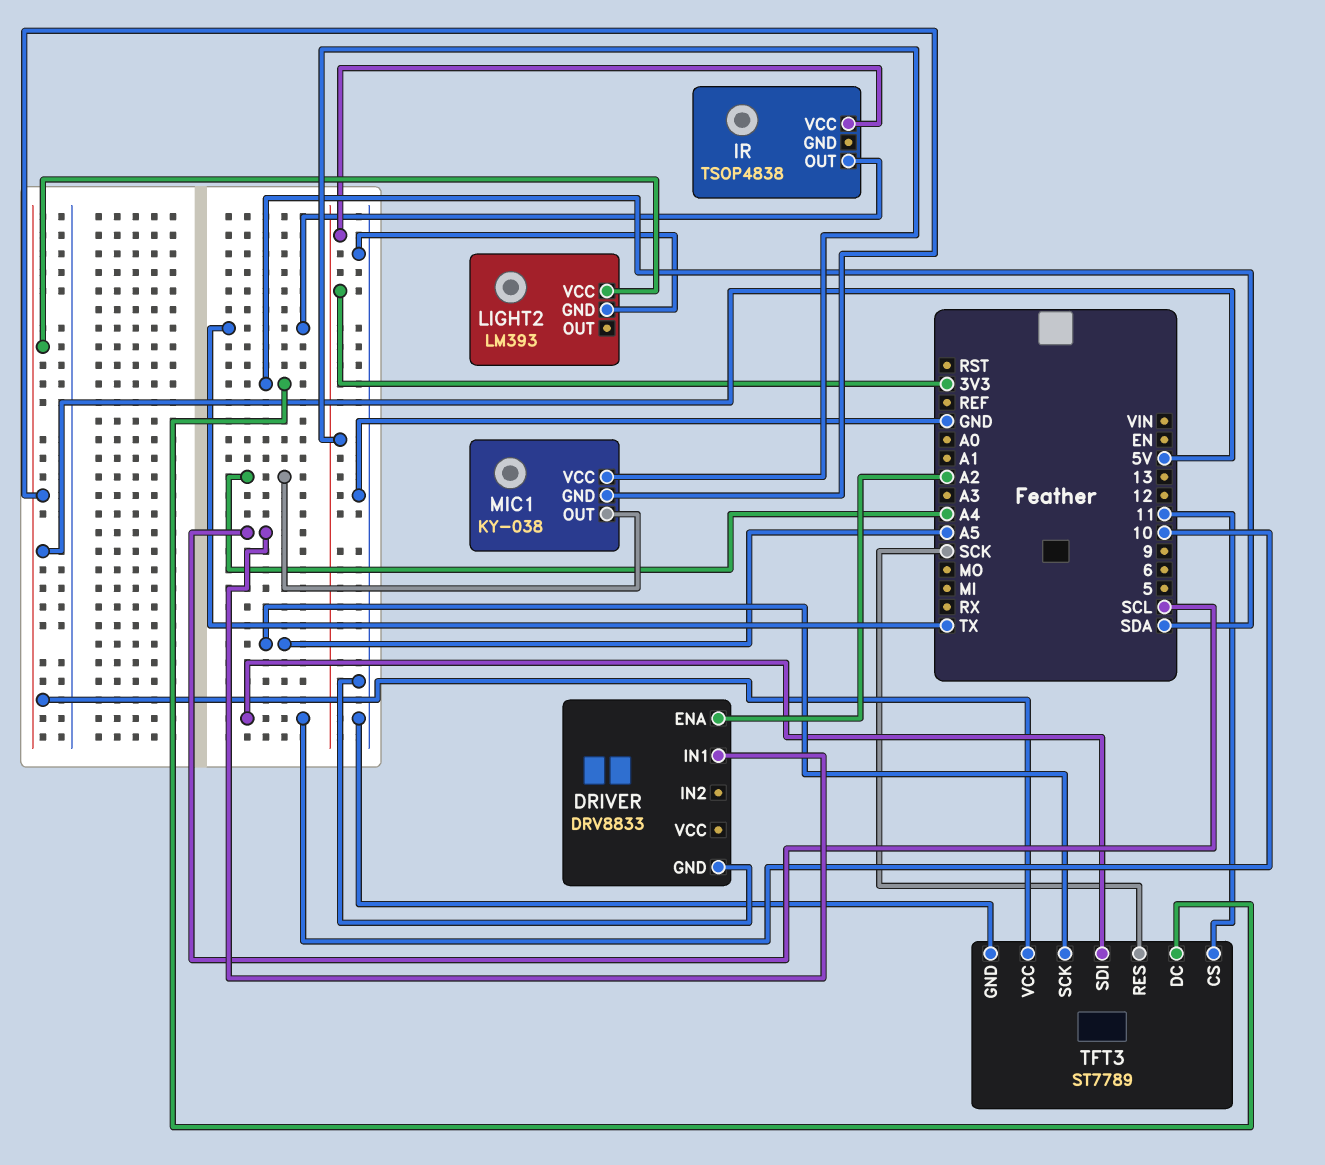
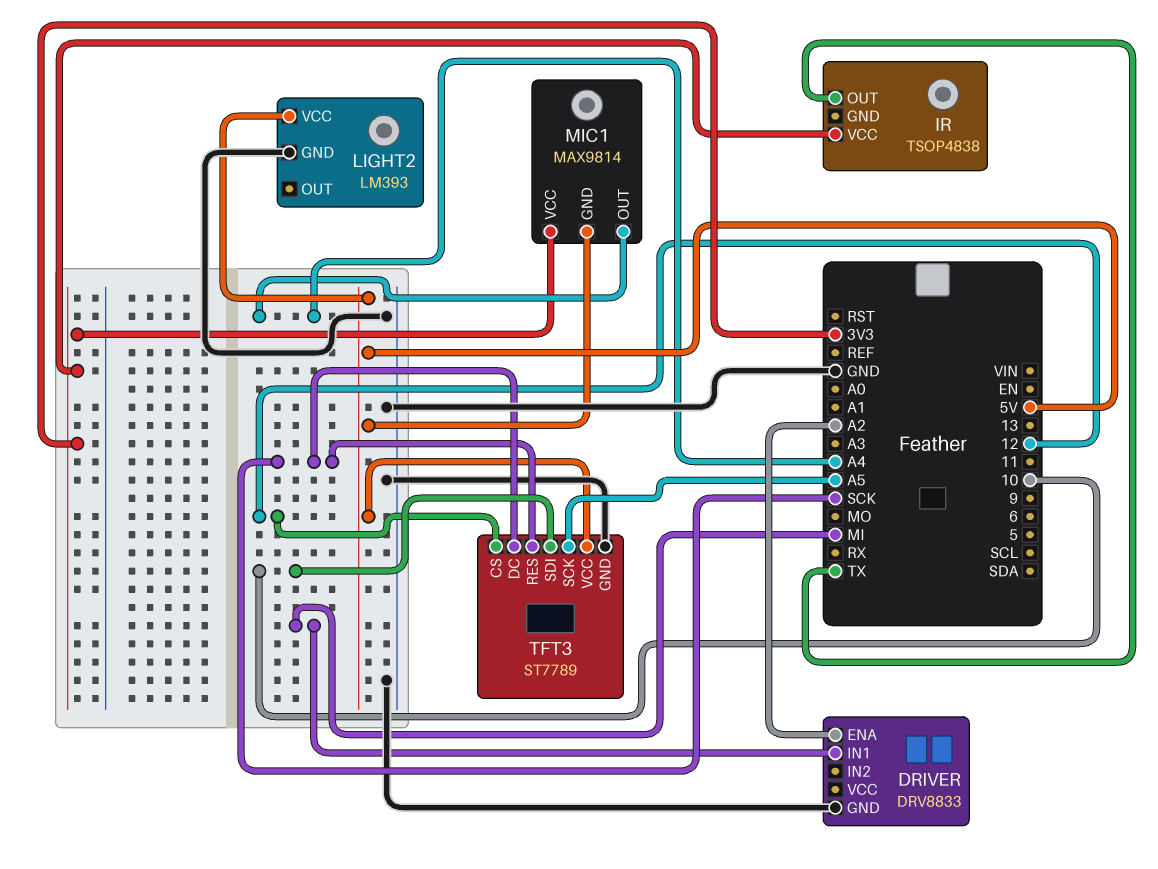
DRIVER pin IN1: SCL -> MI
MIC1: KY-038 -> MAX9814
TFT3 pin CS: 11 -> 12
TFT3 pin DC: SDA -> SCK

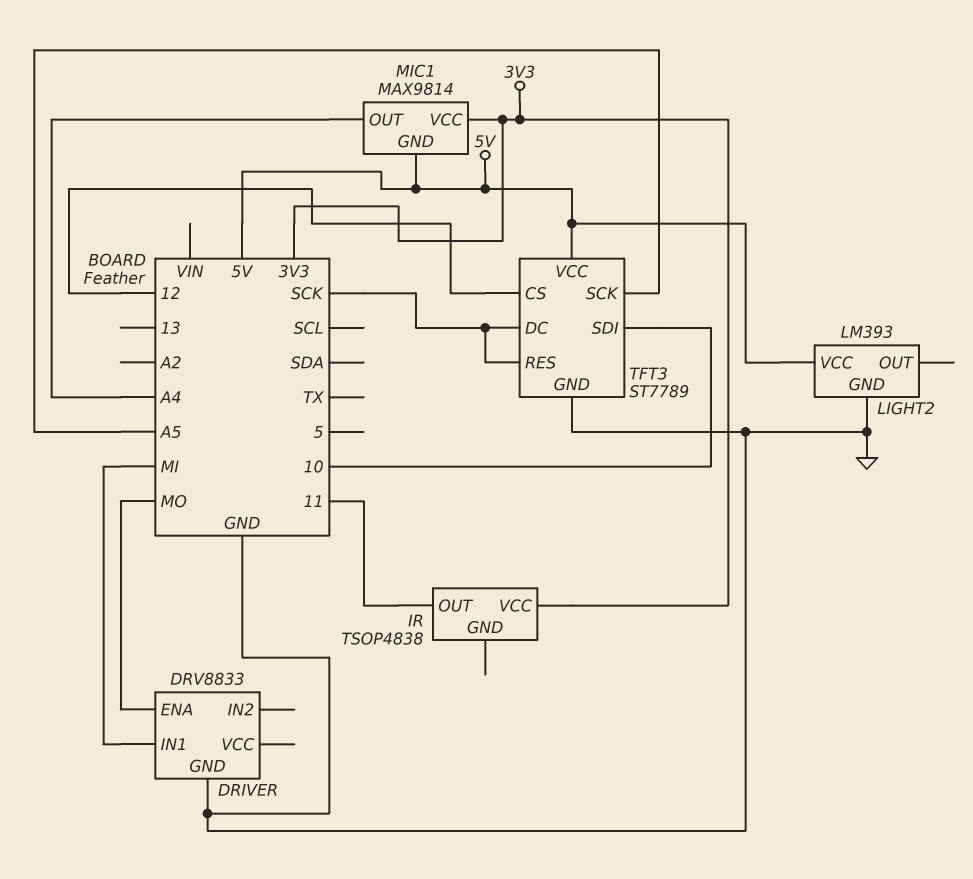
DRIVER pin ENA: A2 -> MO
IR pin OUT: TX -> 11

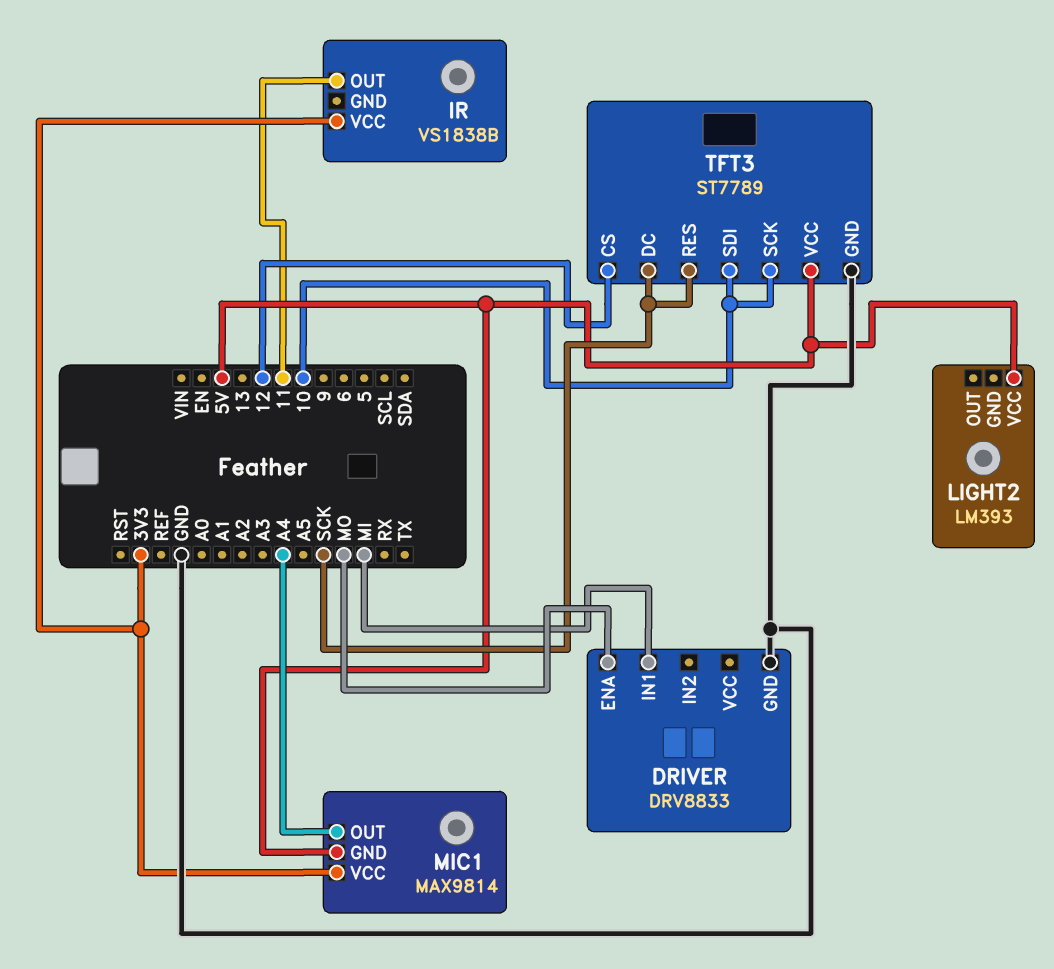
IR: TSOP4838 -> VS1838B
LIGHT2 pin GND: GND -> none
TFT3 pin SCK: A5 -> 10

